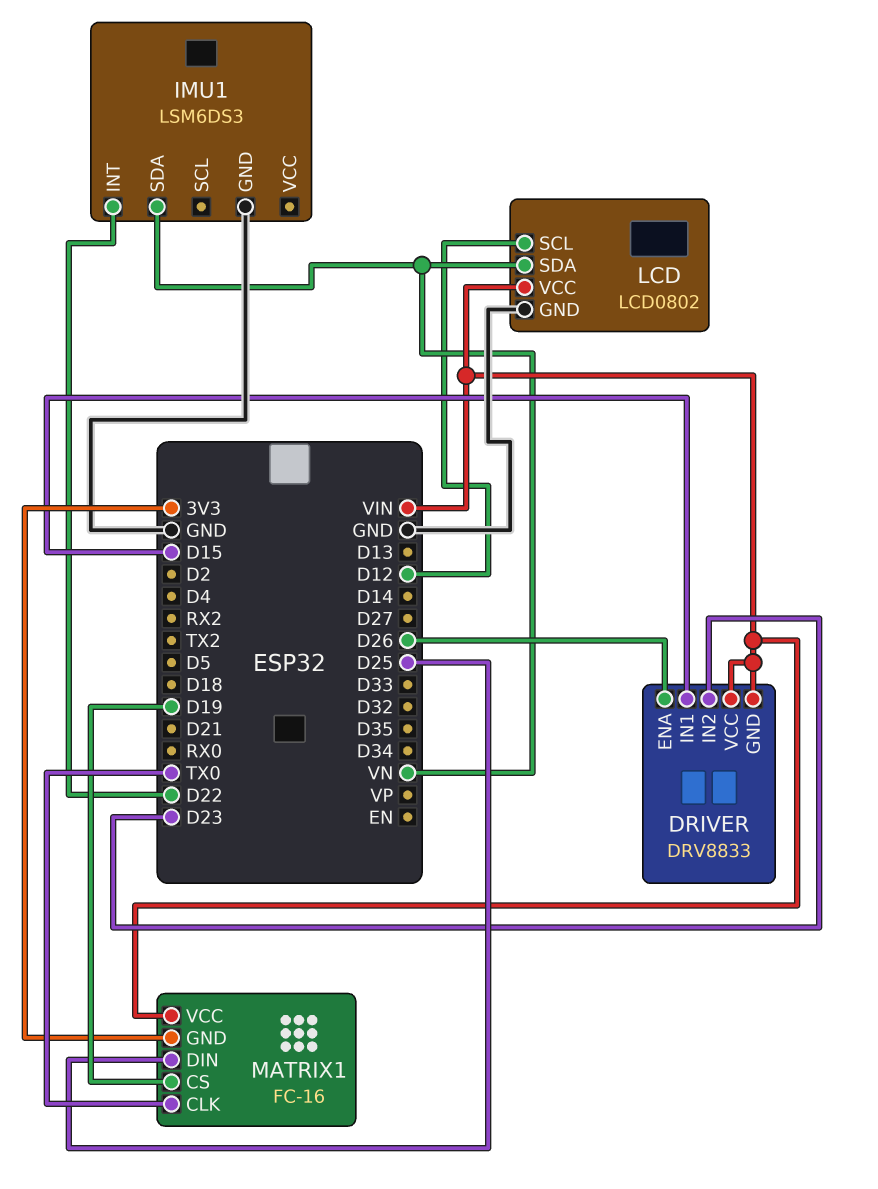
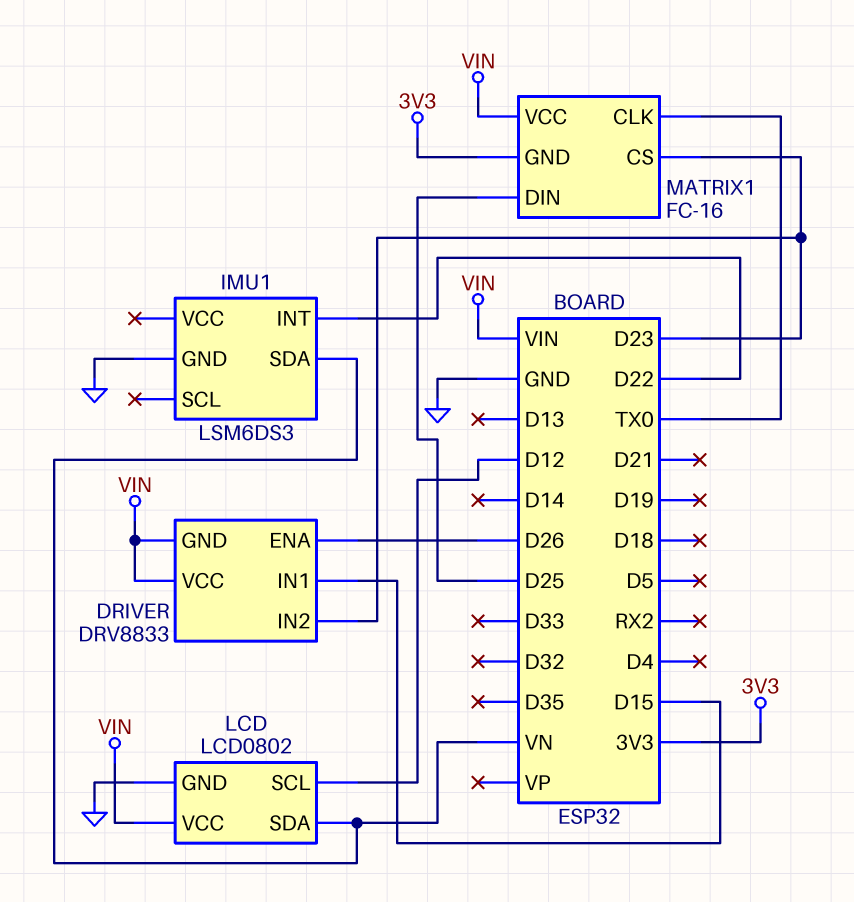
MATRIX1 pin CS: D19 -> D23

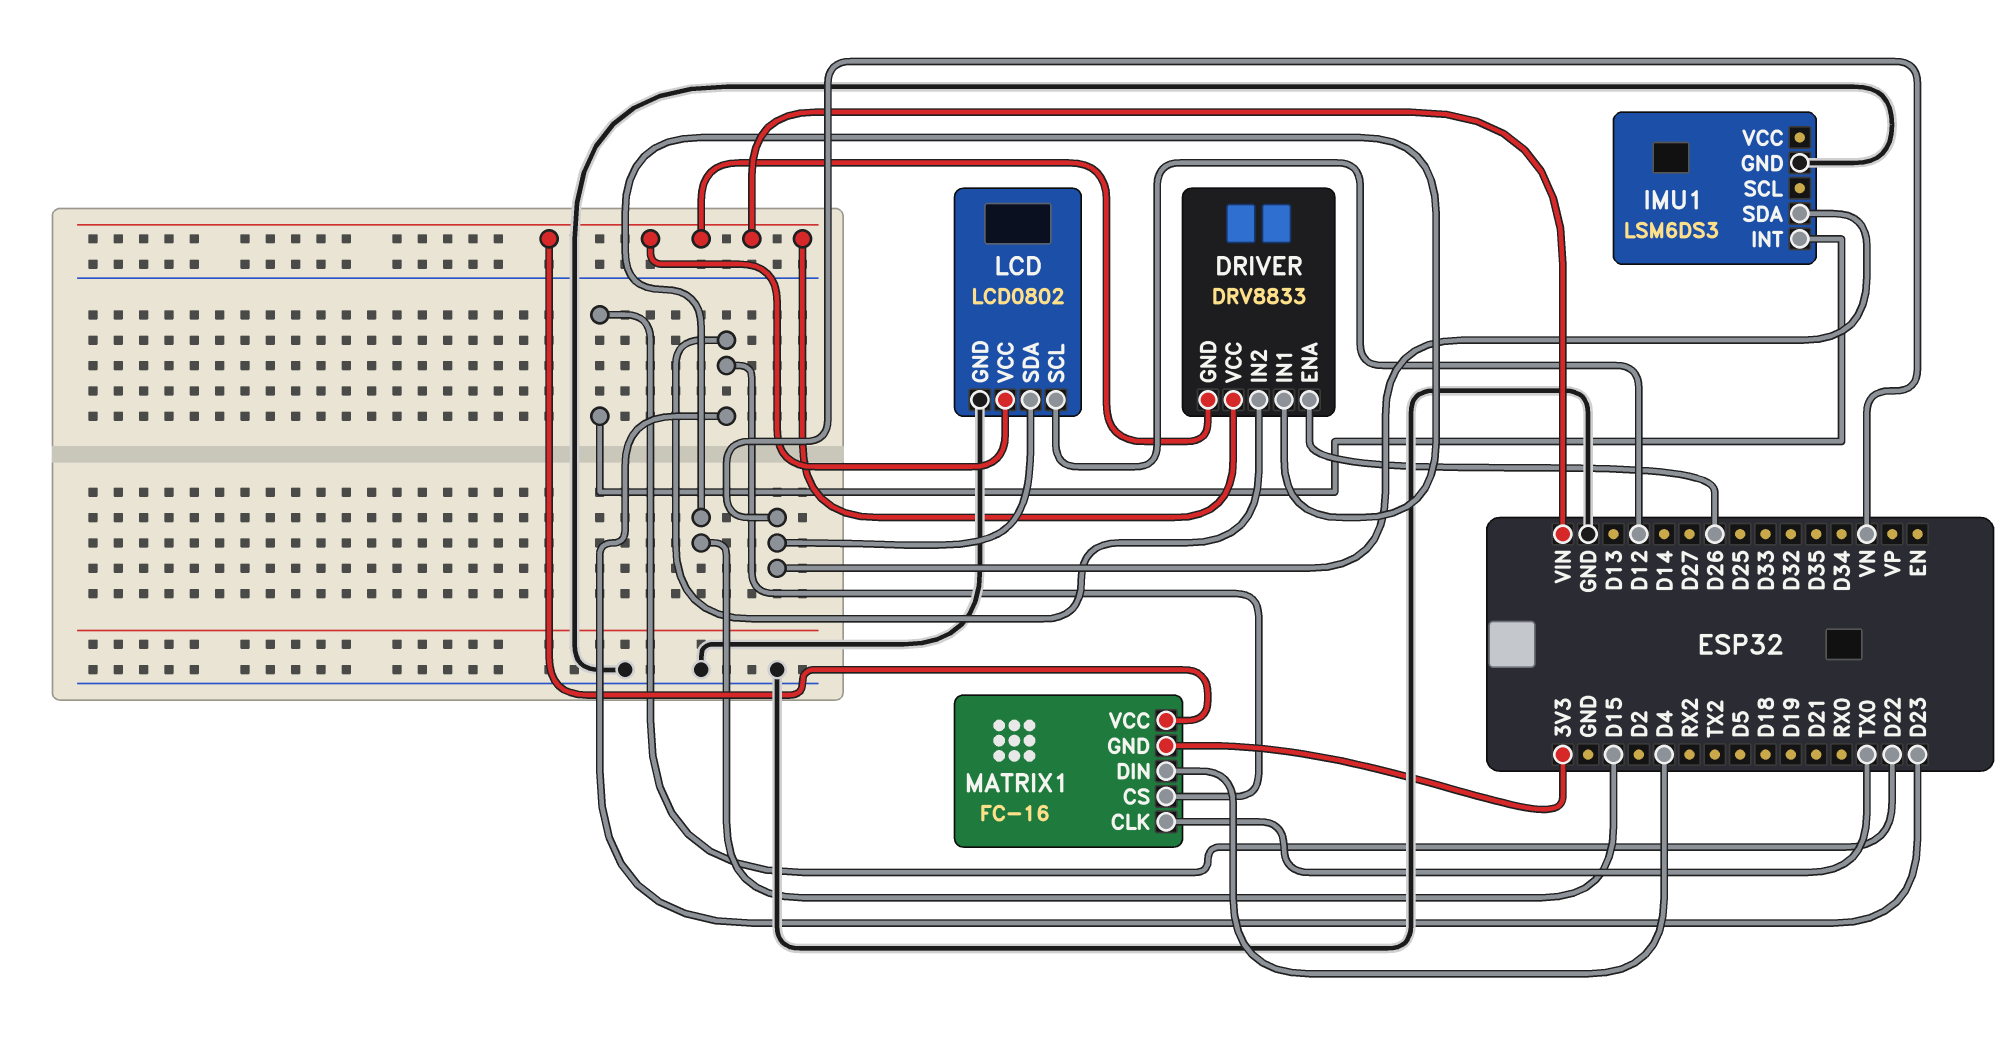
MATRIX1 pin DIN: D25 -> D4

